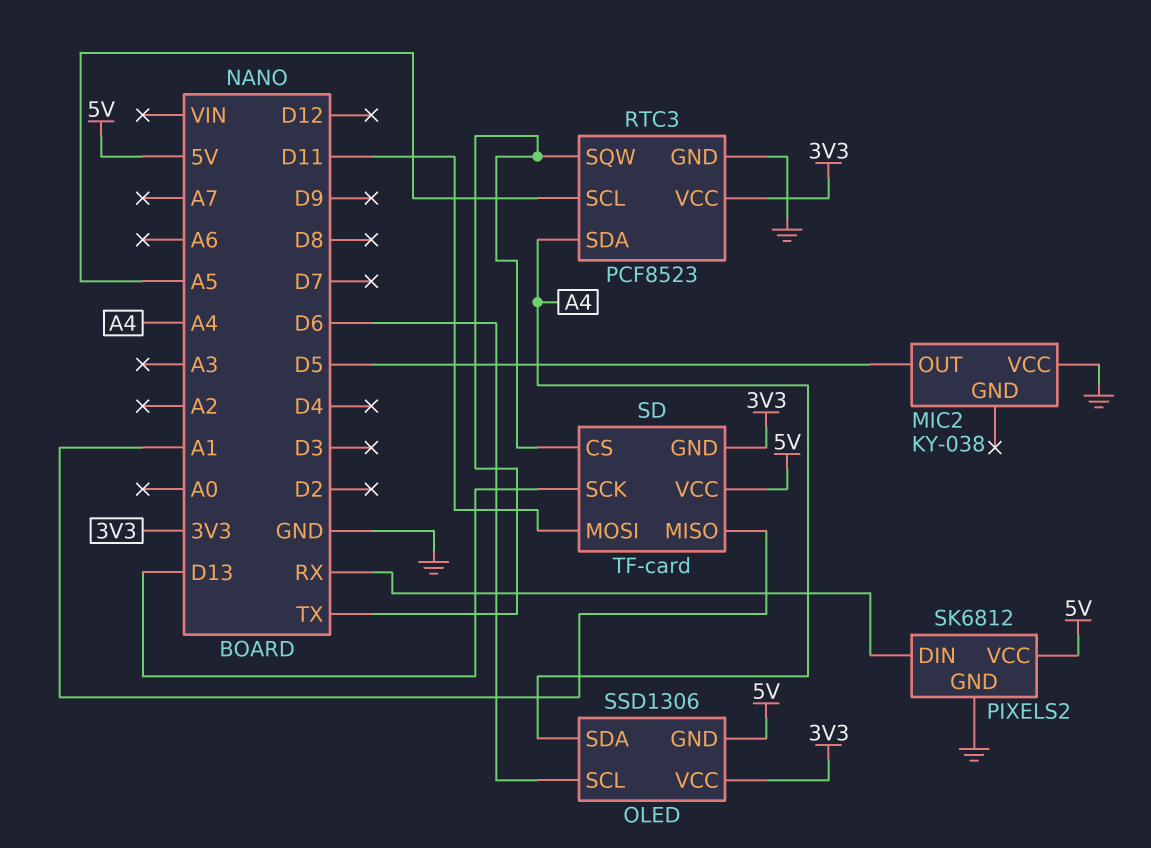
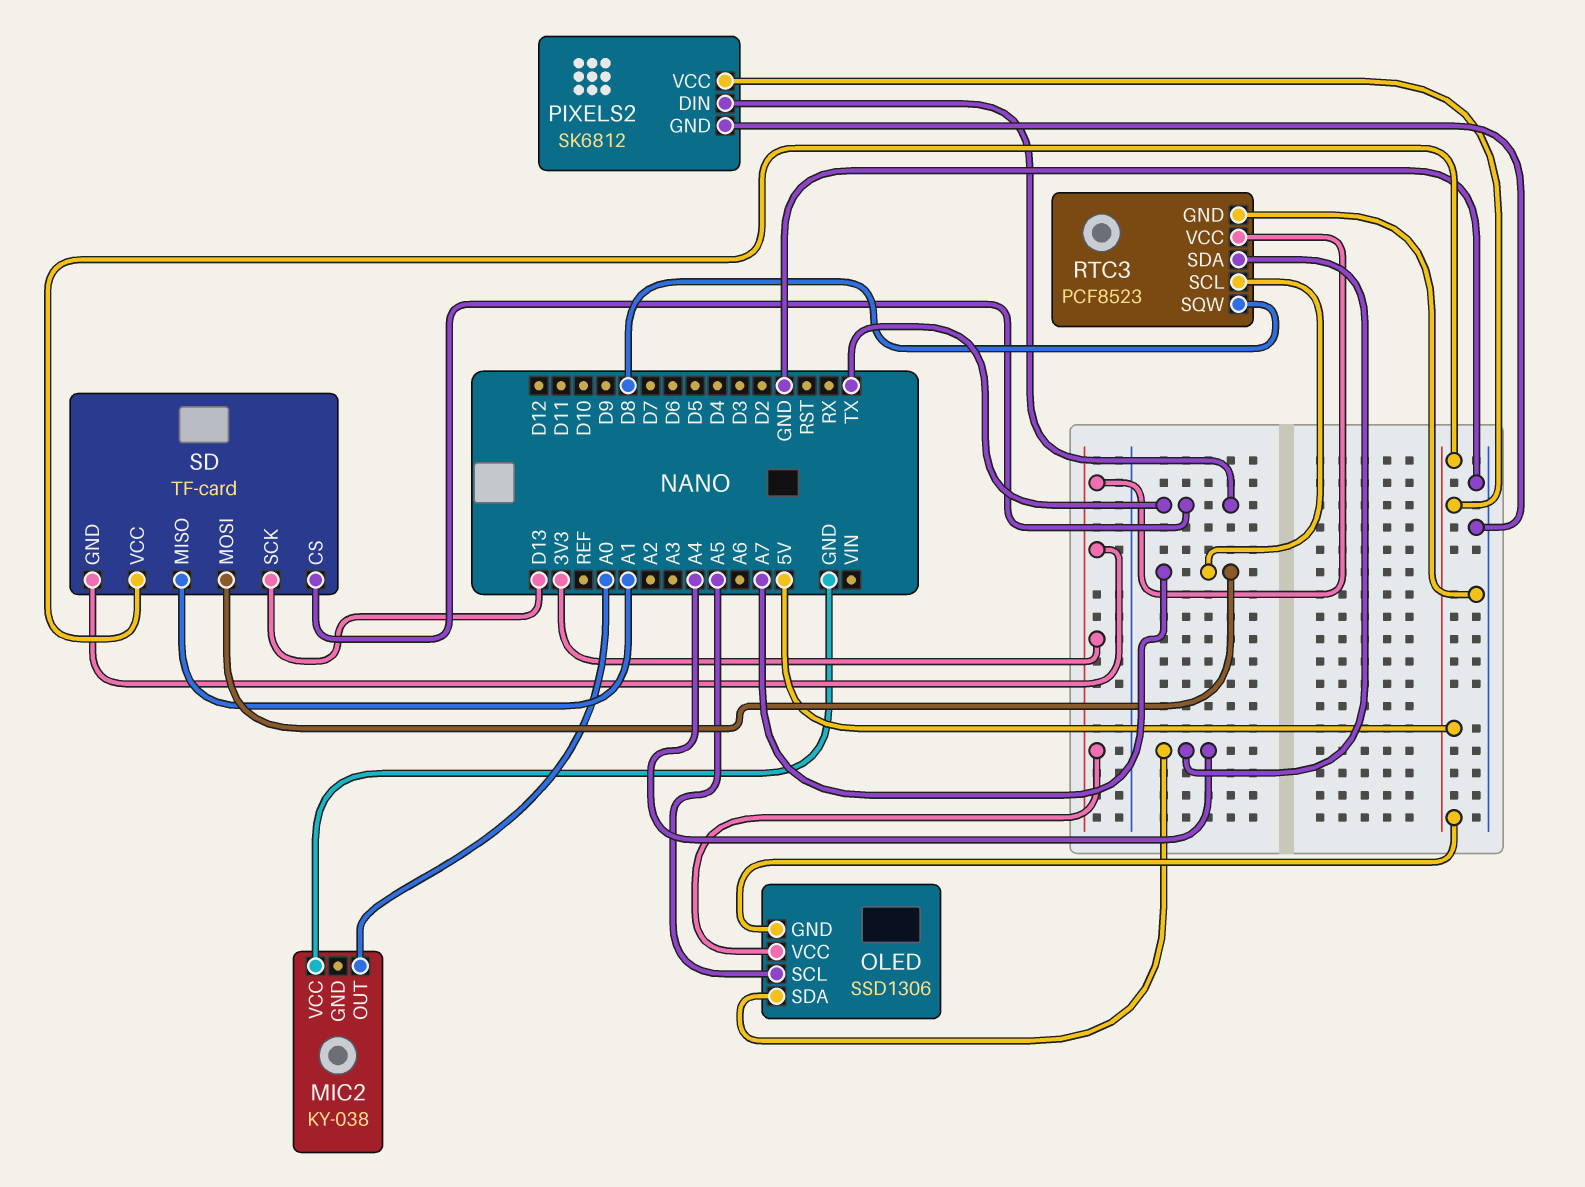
MIC2 pin OUT: D5 -> A0
OLED pin SCL: D6 -> A5
PIXELS2 pin DIN: RX -> TX
RTC3 pin SCL: A5 -> A7
RTC3 pin SQW: TX -> D8
SD pin MOSI: D11 -> A7

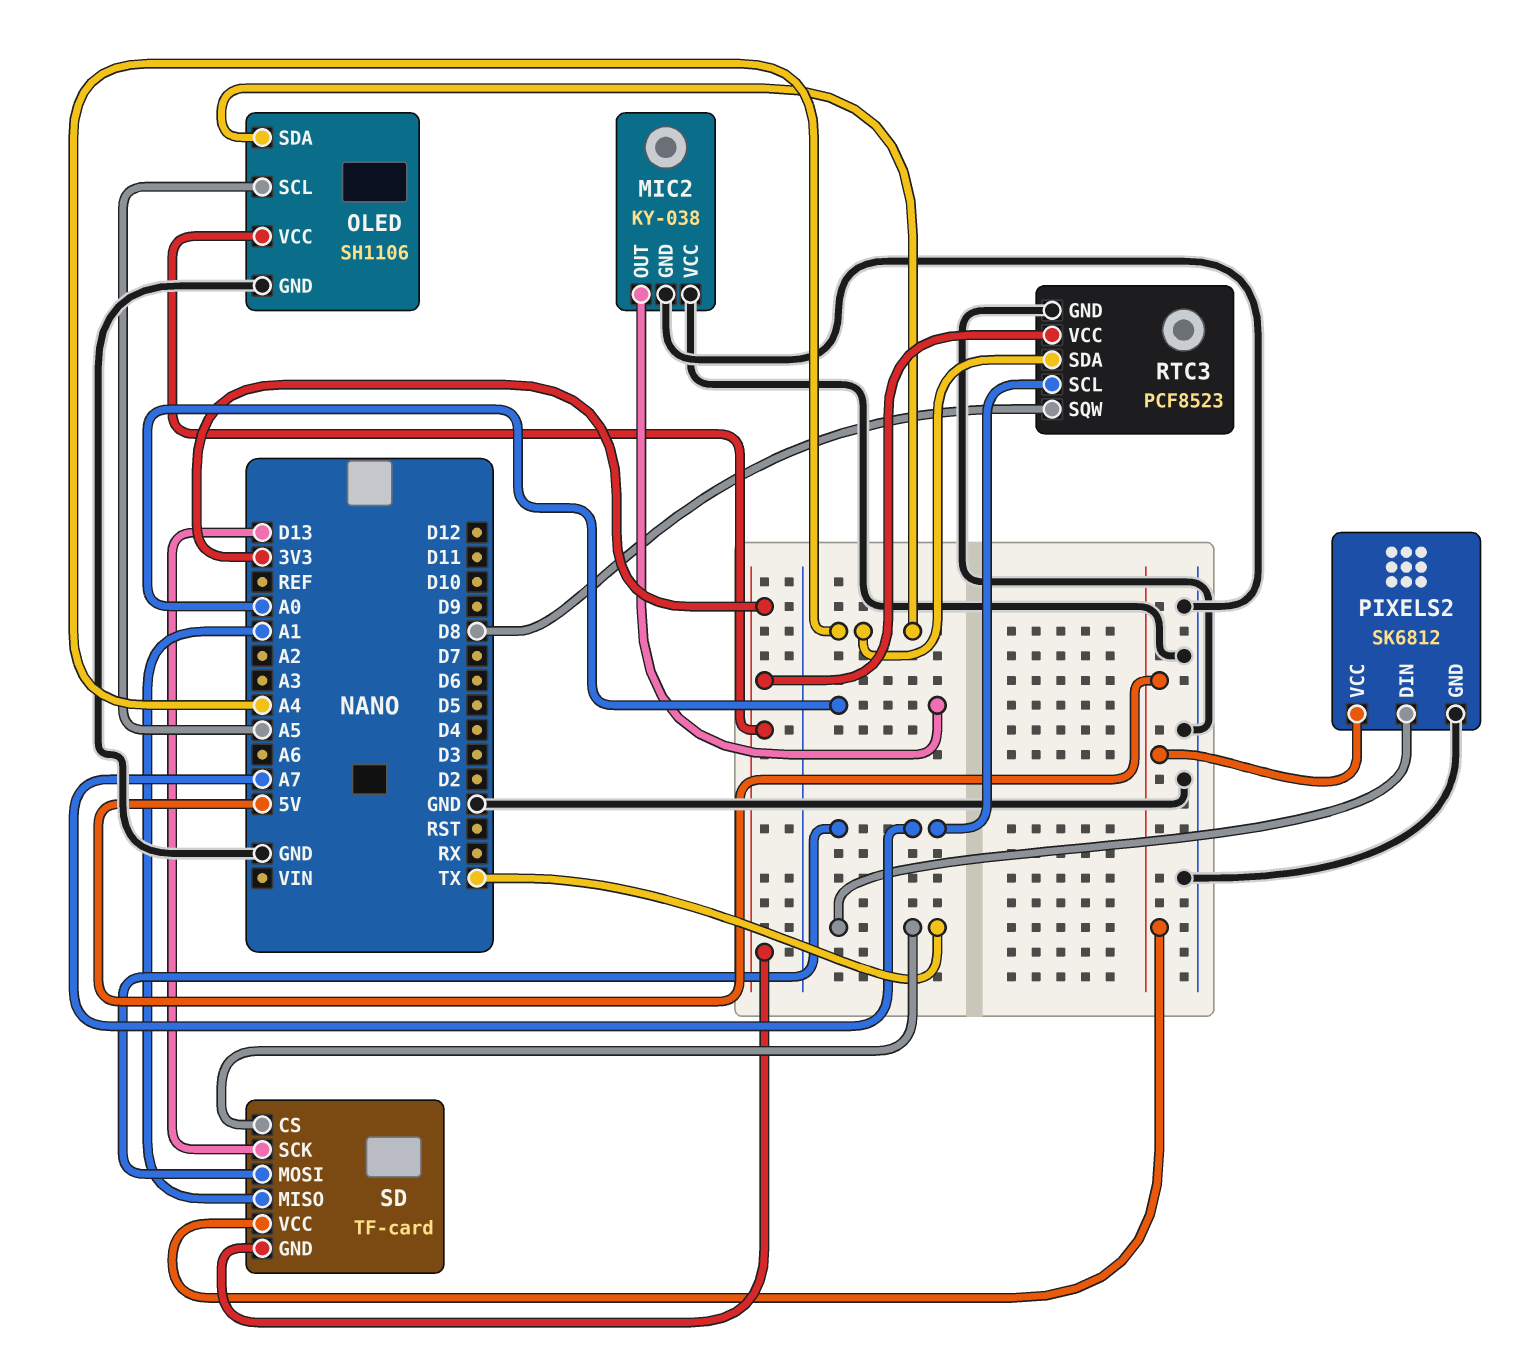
MIC2 pin GND: none -> GND
OLED: SSD1306 -> SH1106
OLED pin GND: 5V -> GND

